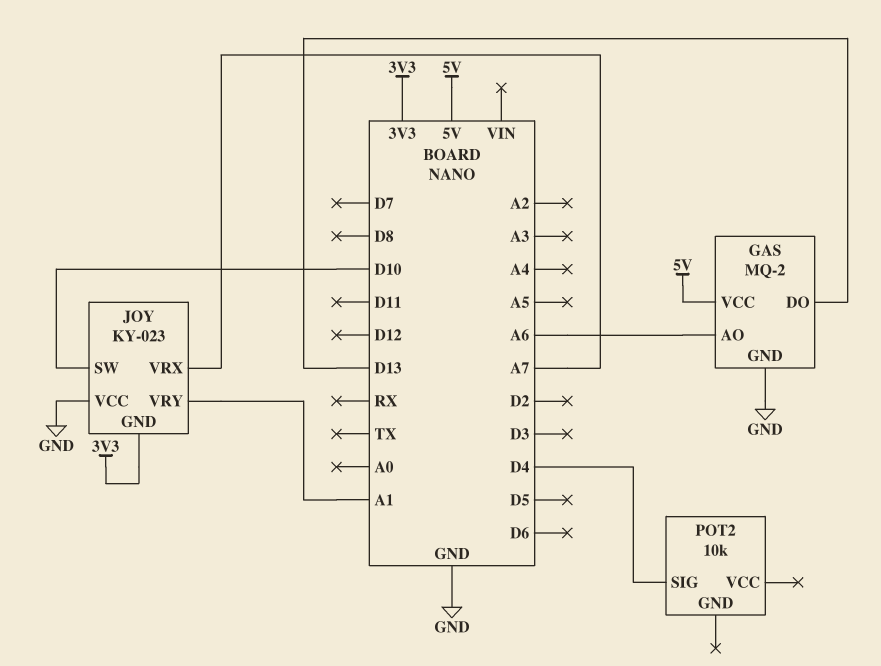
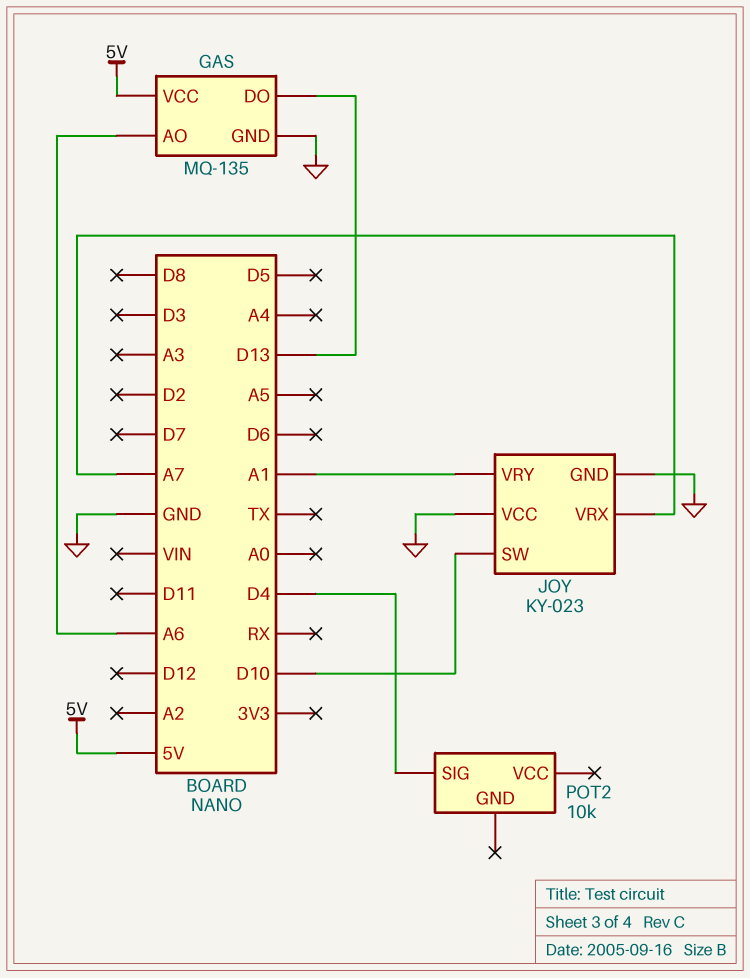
GAS: MQ-2 -> MQ-135
JOY pin GND: 3V3 -> GND

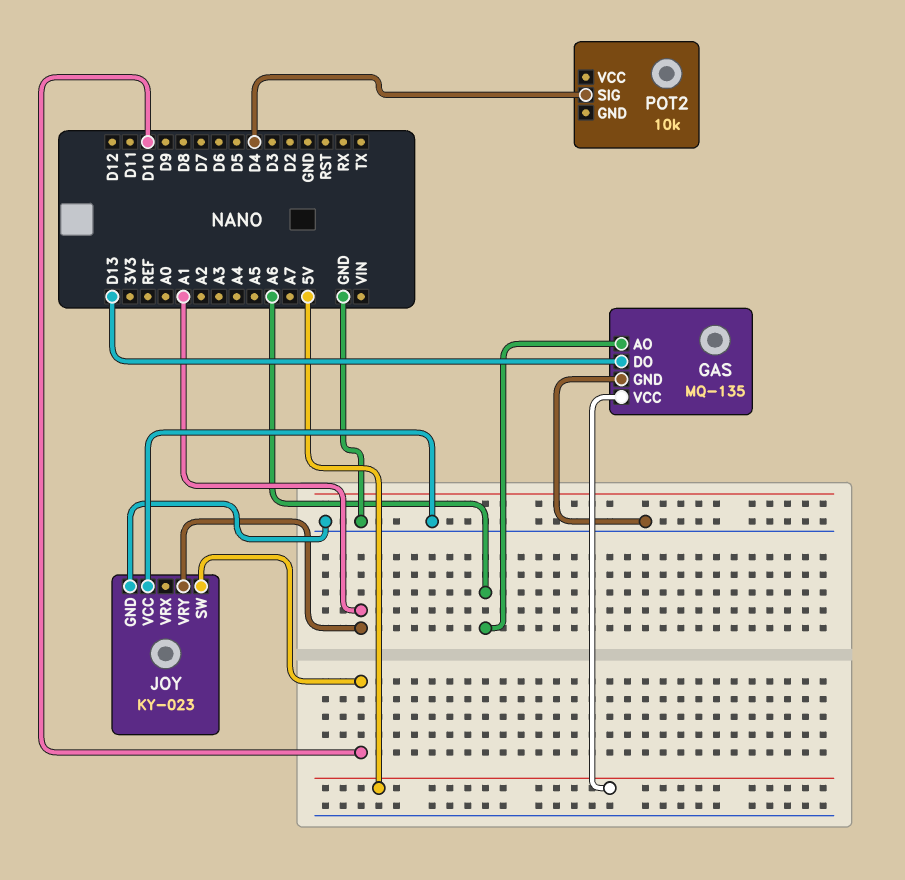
JOY pin VRX: A7 -> none

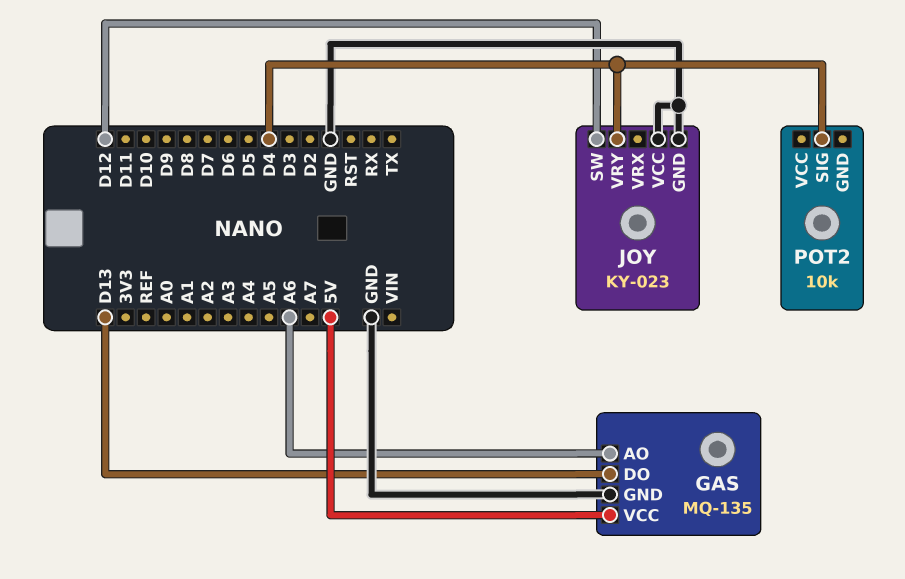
JOY pin SW: D10 -> D12
JOY pin VRY: A1 -> D4

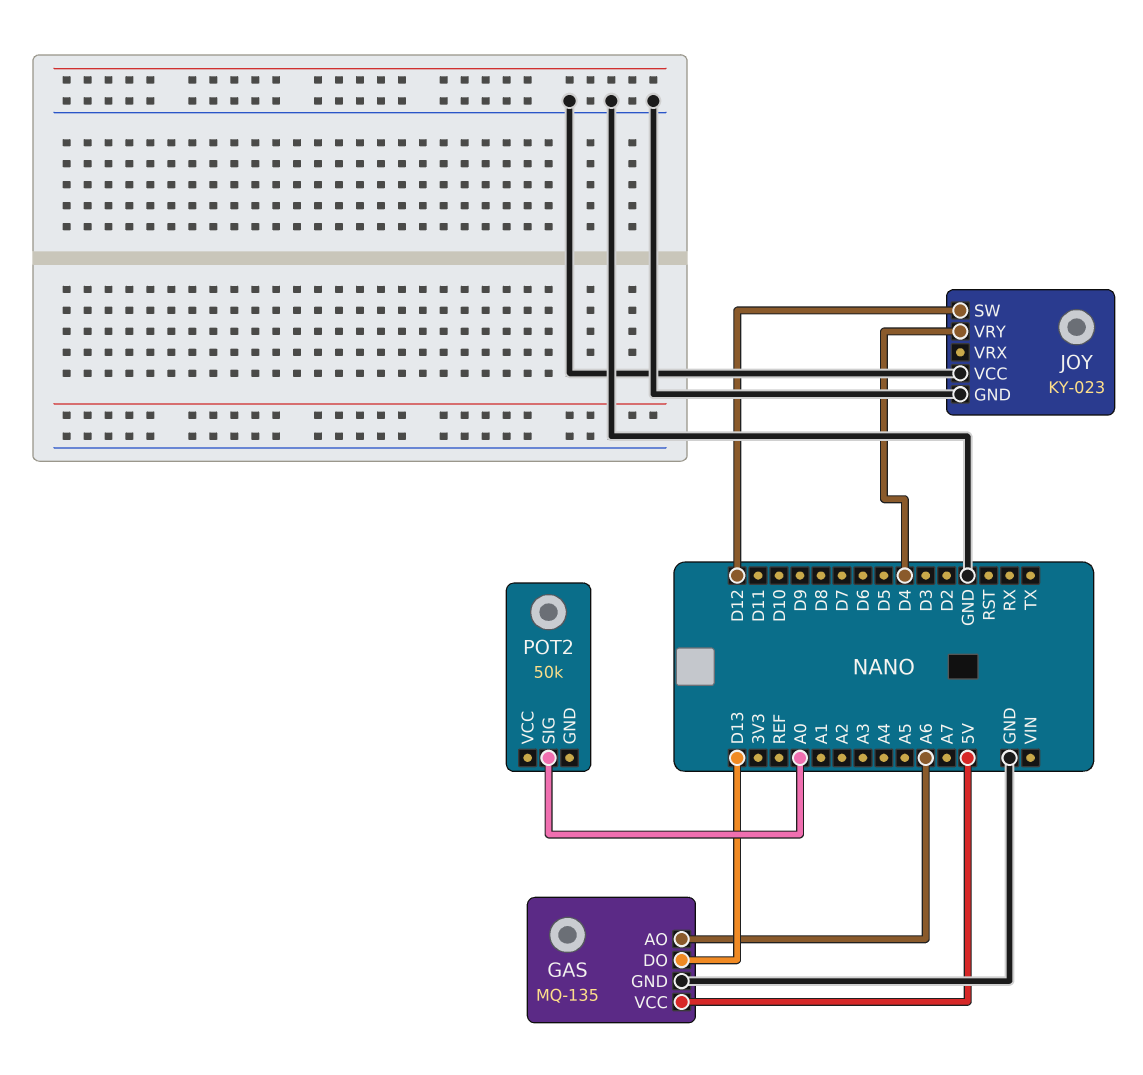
POT2: 10k -> 50k
POT2 pin SIG: D4 -> A0

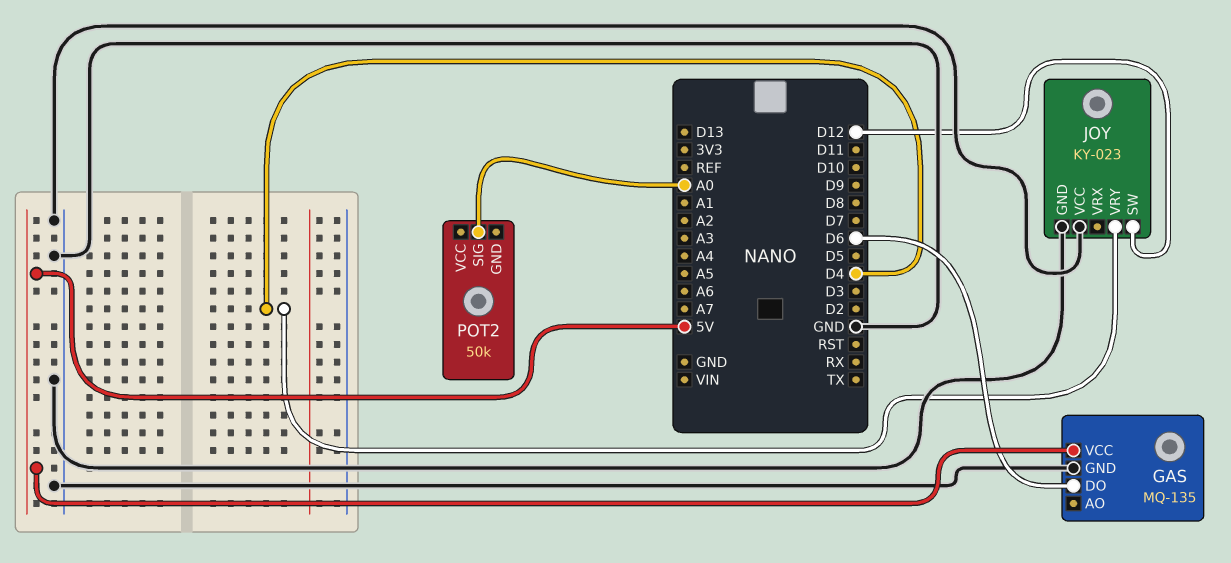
GAS pin AO: A6 -> none
GAS pin DO: D13 -> D6

